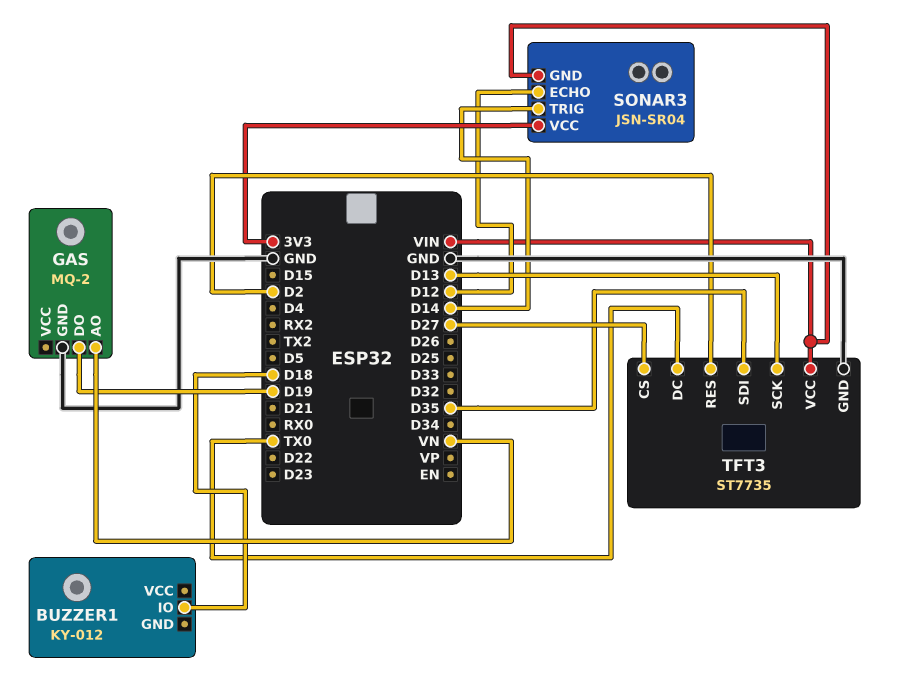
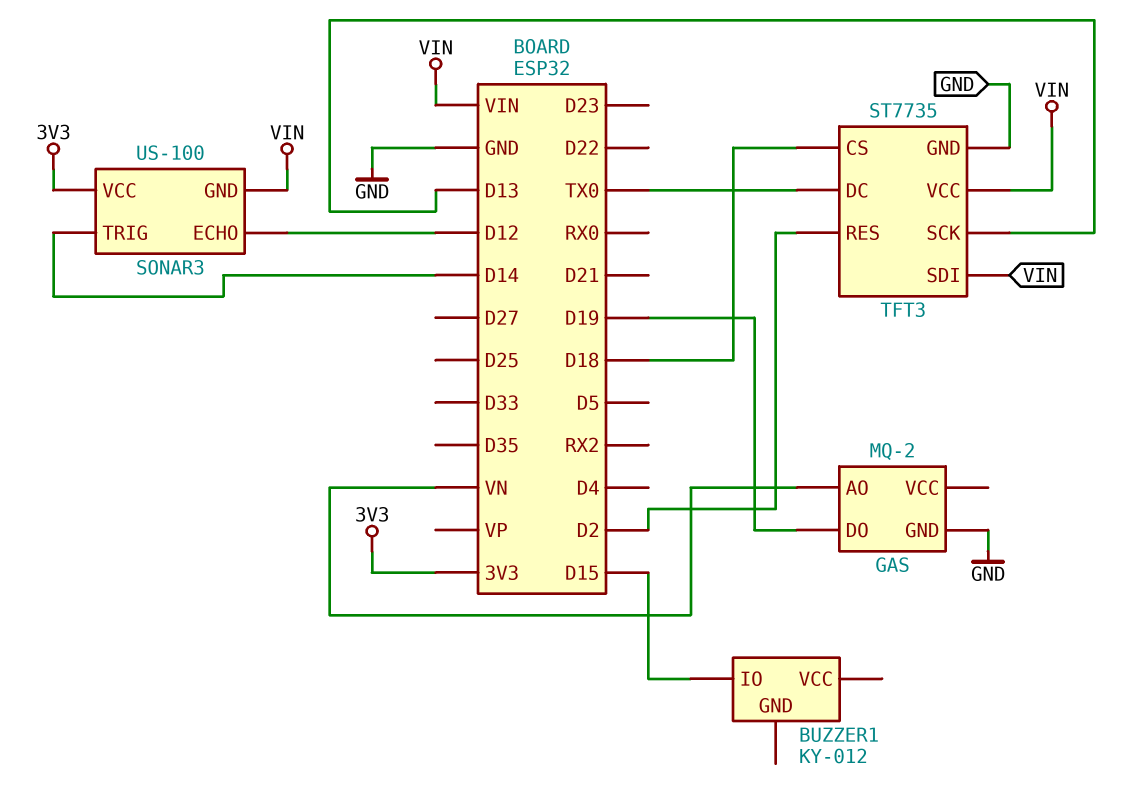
BUZZER1 pin IO: D18 -> D15
SONAR3: JSN-SR04 -> US-100
TFT3 pin CS: D27 -> D18
TFT3 pin SDI: D35 -> VIN

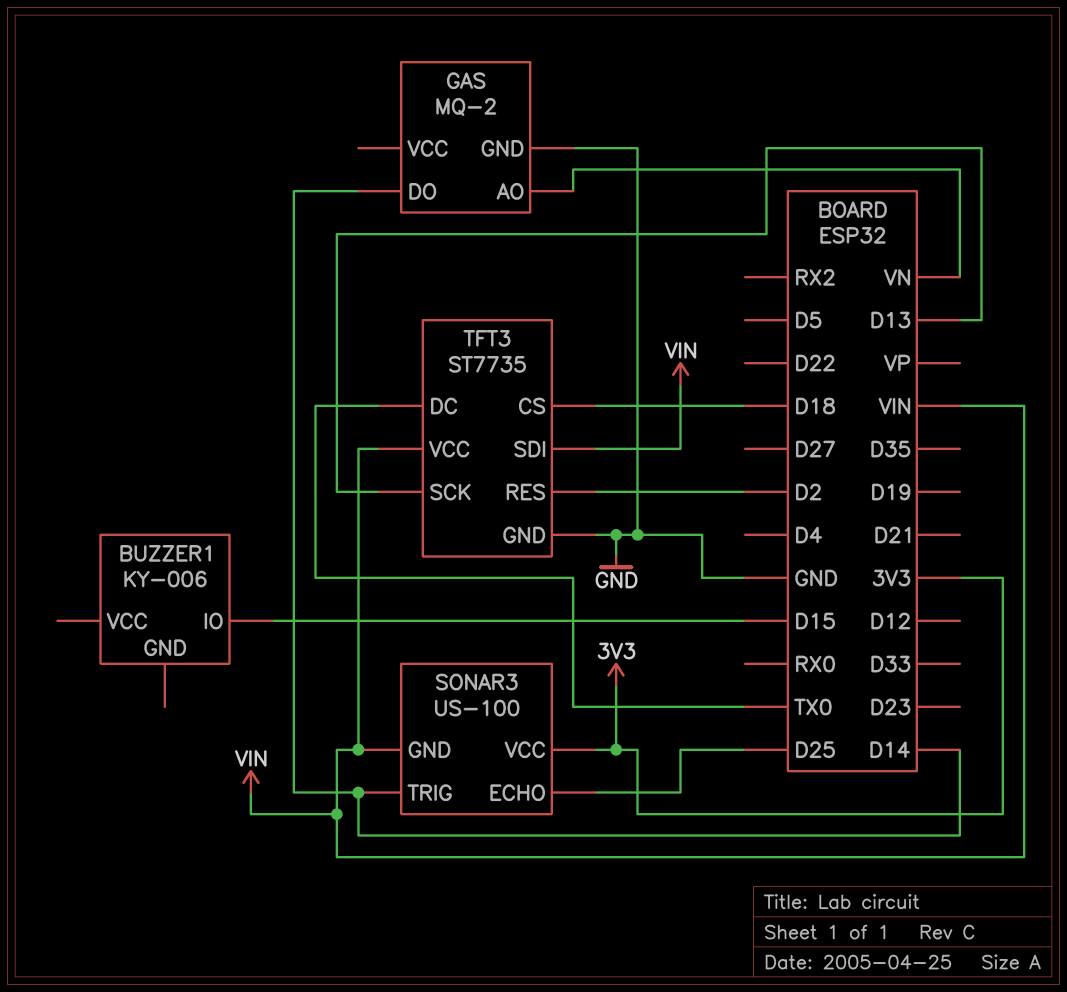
BUZZER1: KY-012 -> KY-006
GAS pin DO: D19 -> D14
SONAR3 pin ECHO: D12 -> D25

